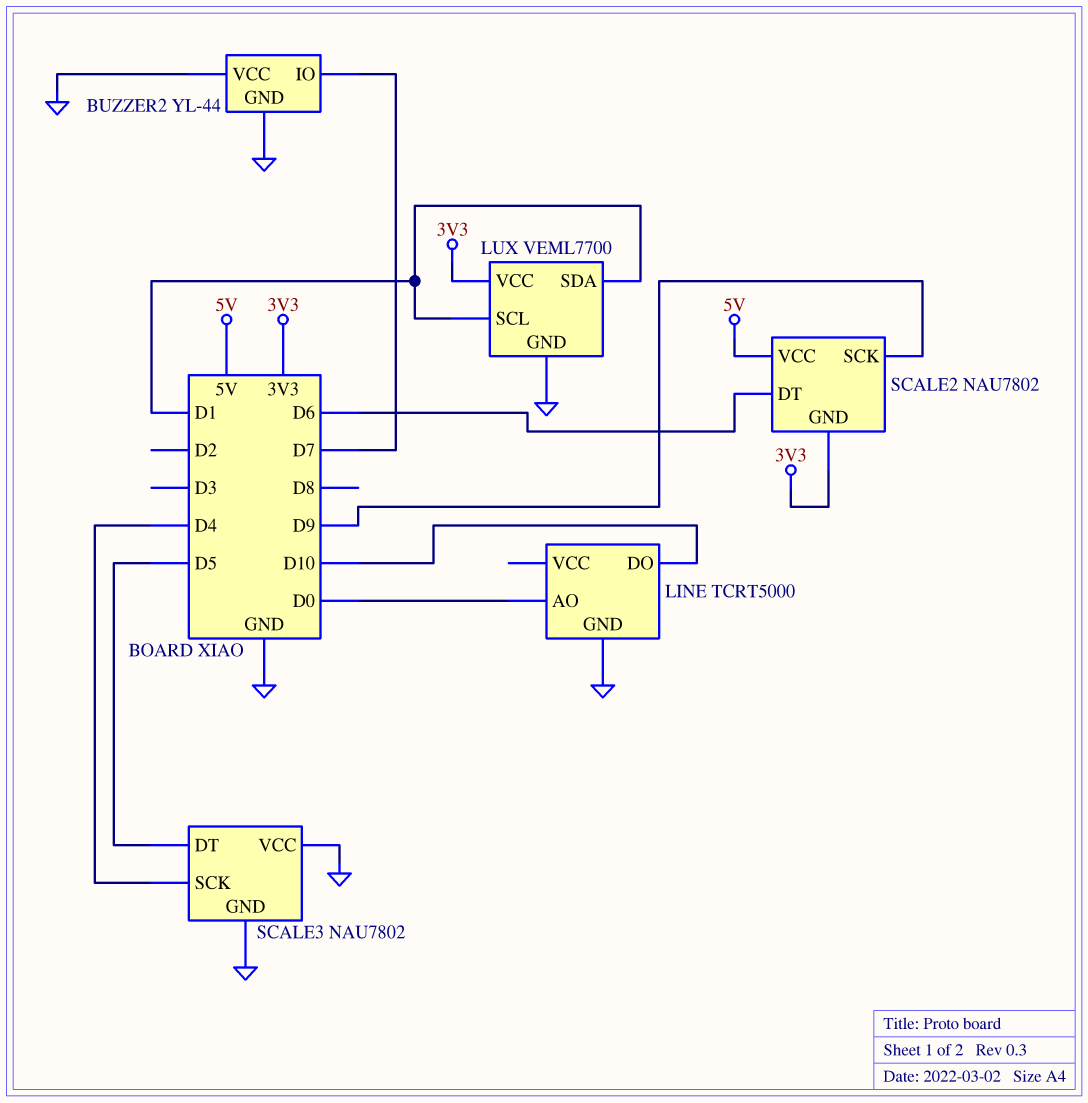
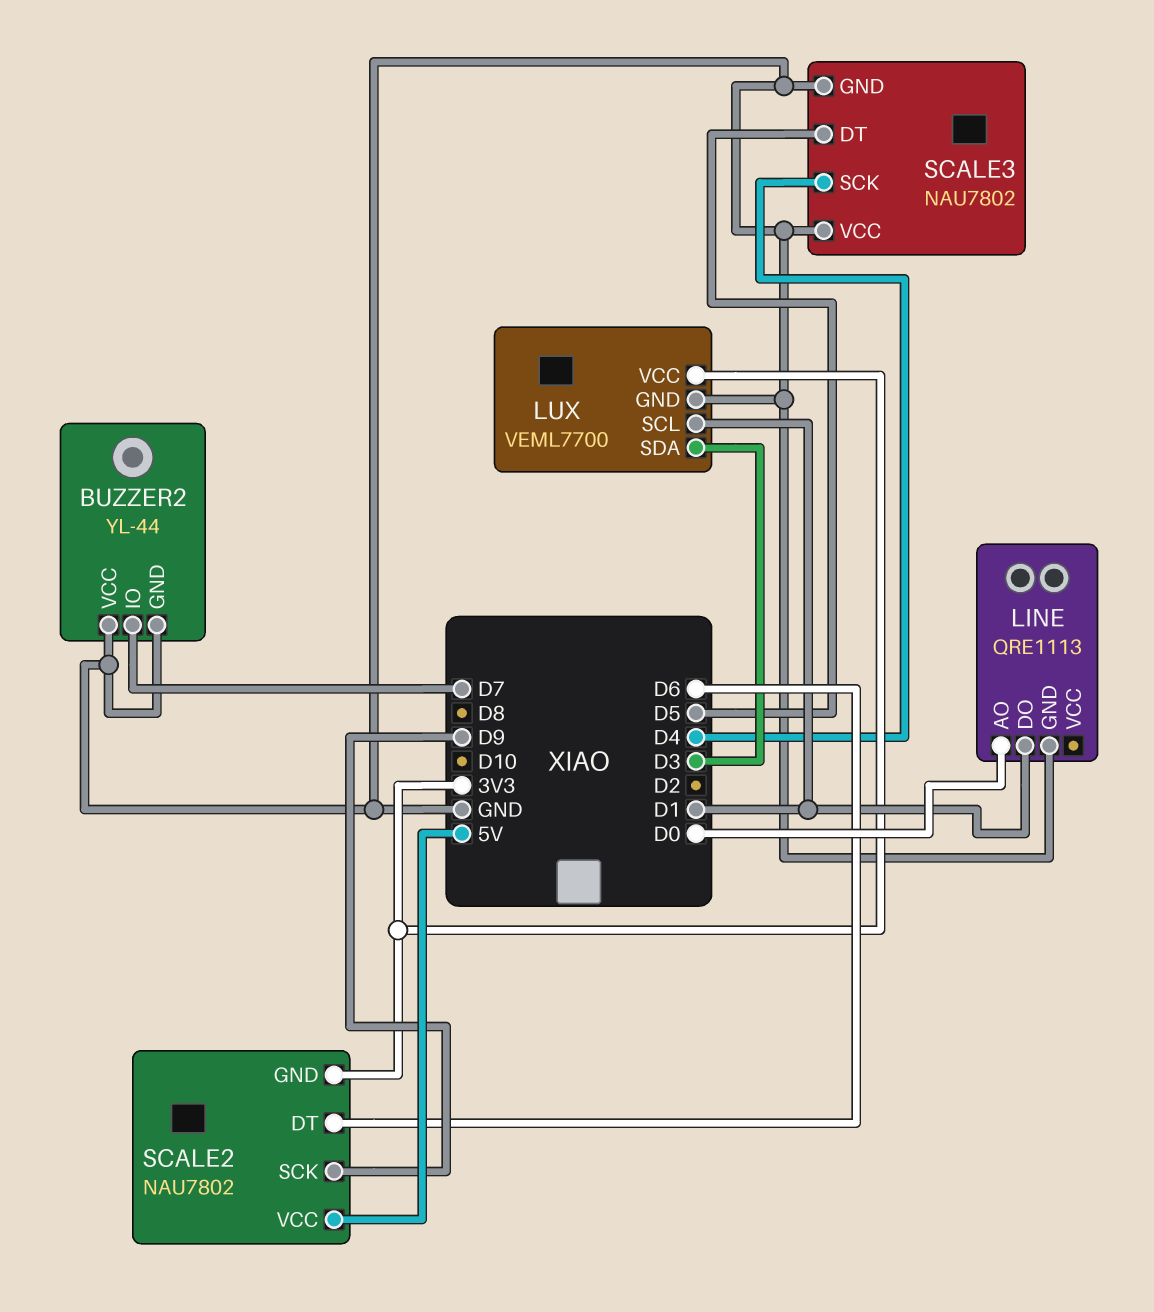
LINE: TCRT5000 -> QRE1113
LINE pin DO: D10 -> D1
LUX pin SDA: D1 -> D3

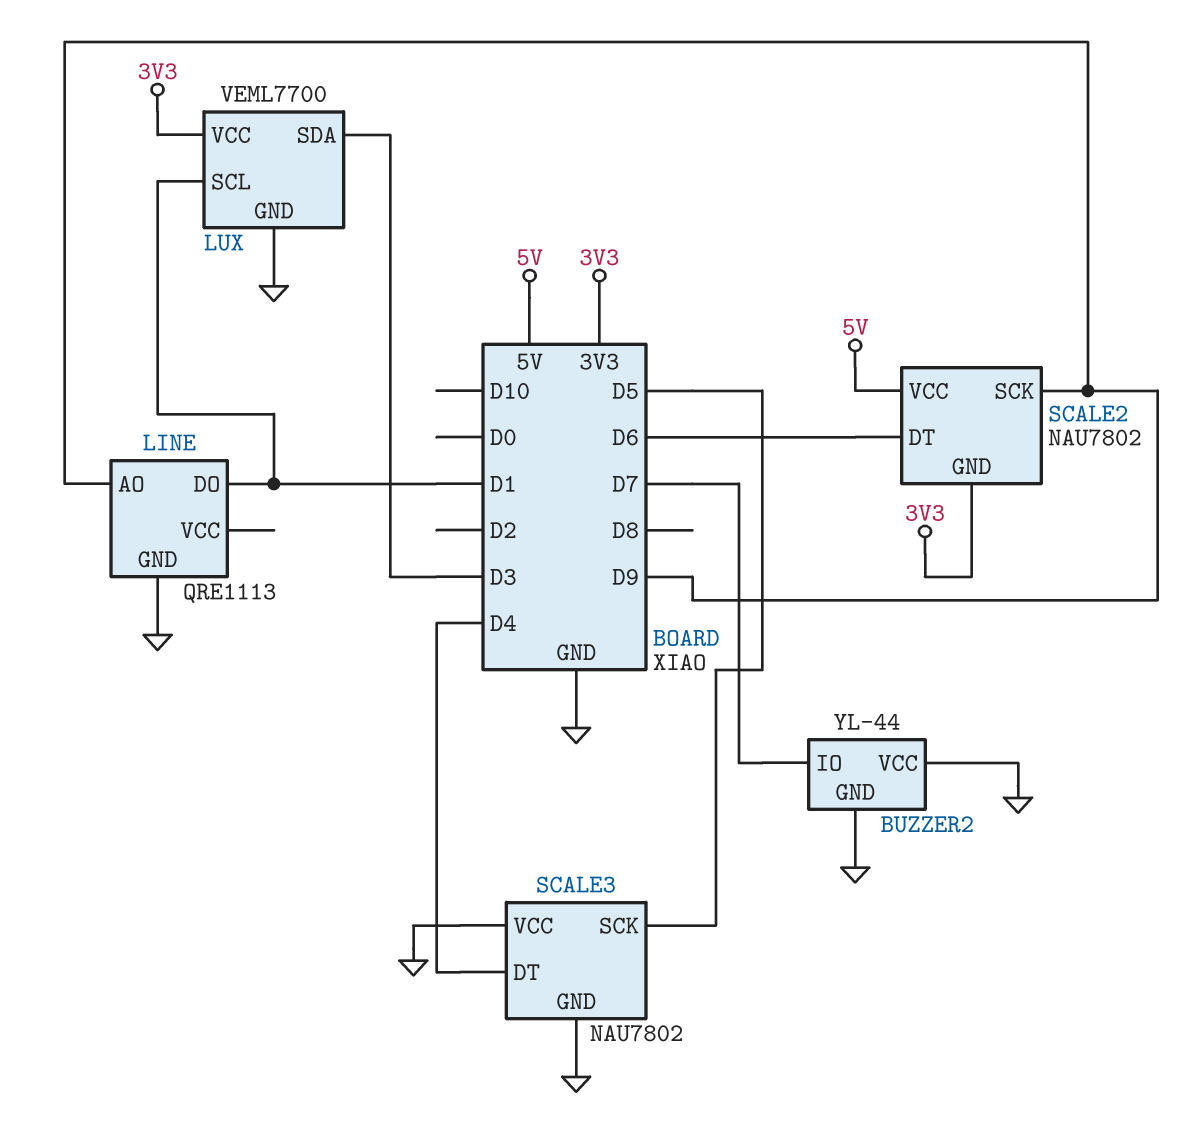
LINE pin AO: D0 -> D9
SCALE3 pin DT: D5 -> D4
SCALE3 pin SCK: D4 -> D5

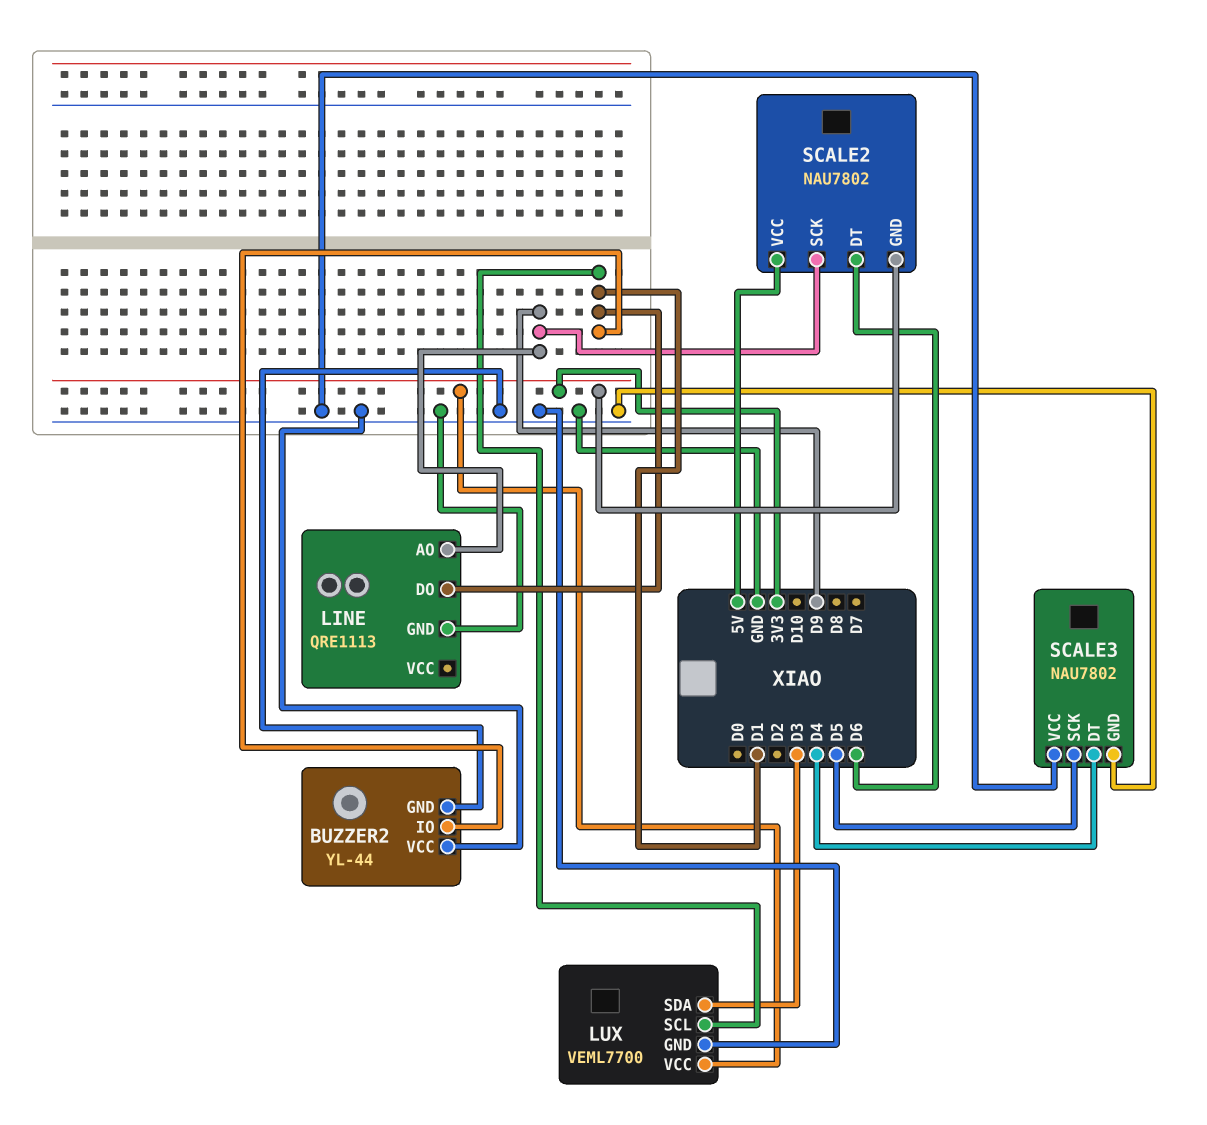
BUZZER2 pin IO: D7 -> D1

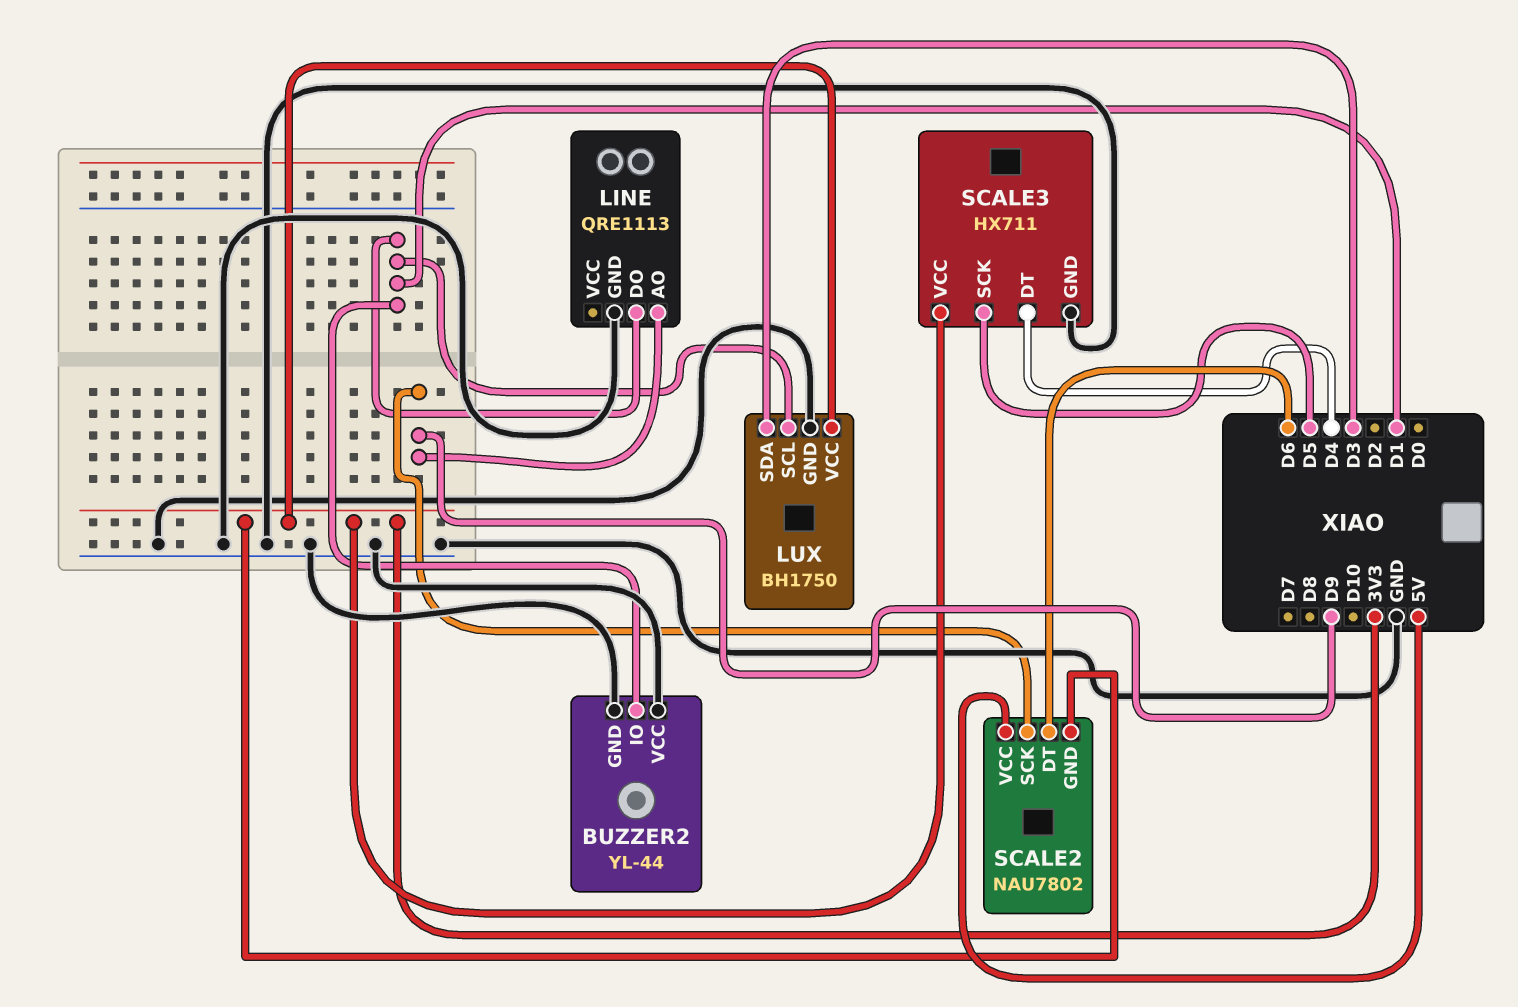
LUX: VEML7700 -> BH1750
SCALE3: NAU7802 -> HX711
SCALE3 pin VCC: GND -> 3V3

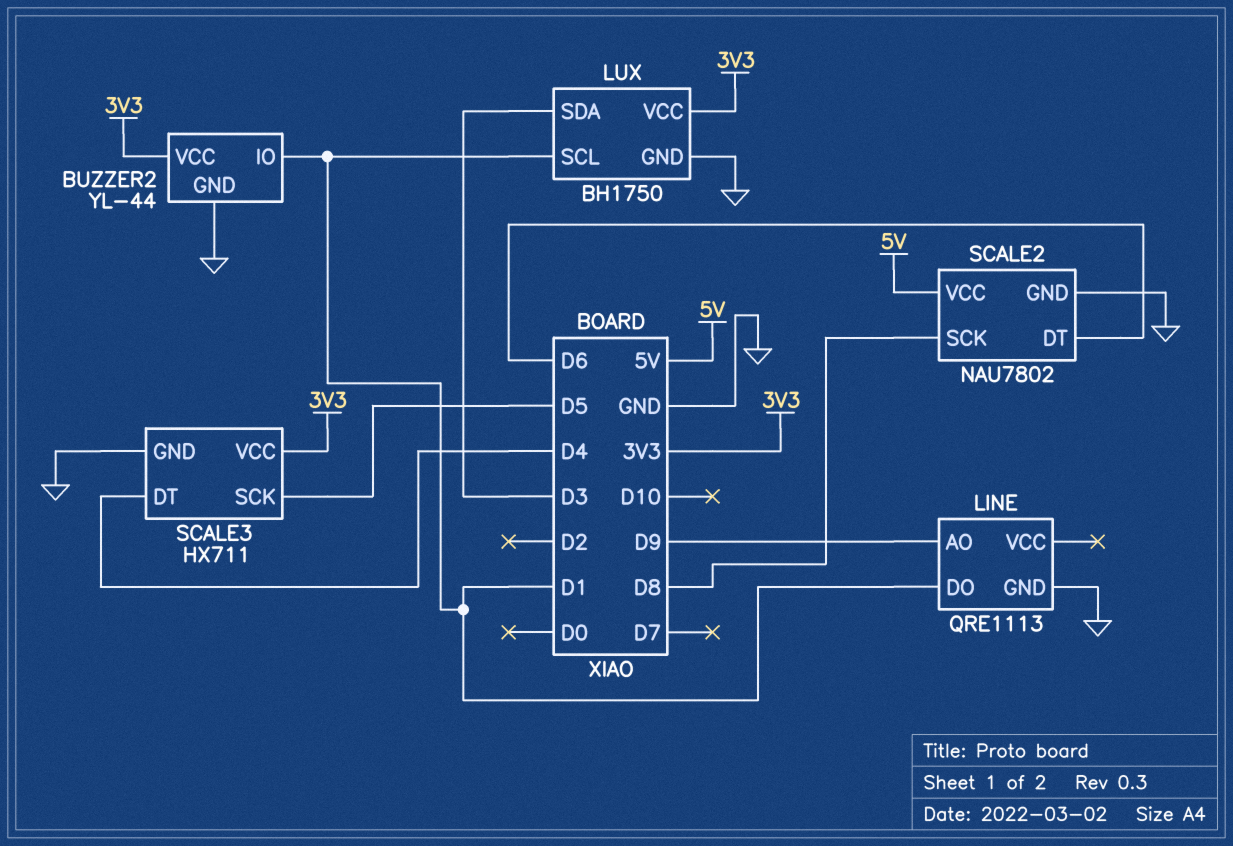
BUZZER2 pin VCC: GND -> 3V3
SCALE2 pin GND: 3V3 -> GND
SCALE2 pin SCK: D9 -> D8

